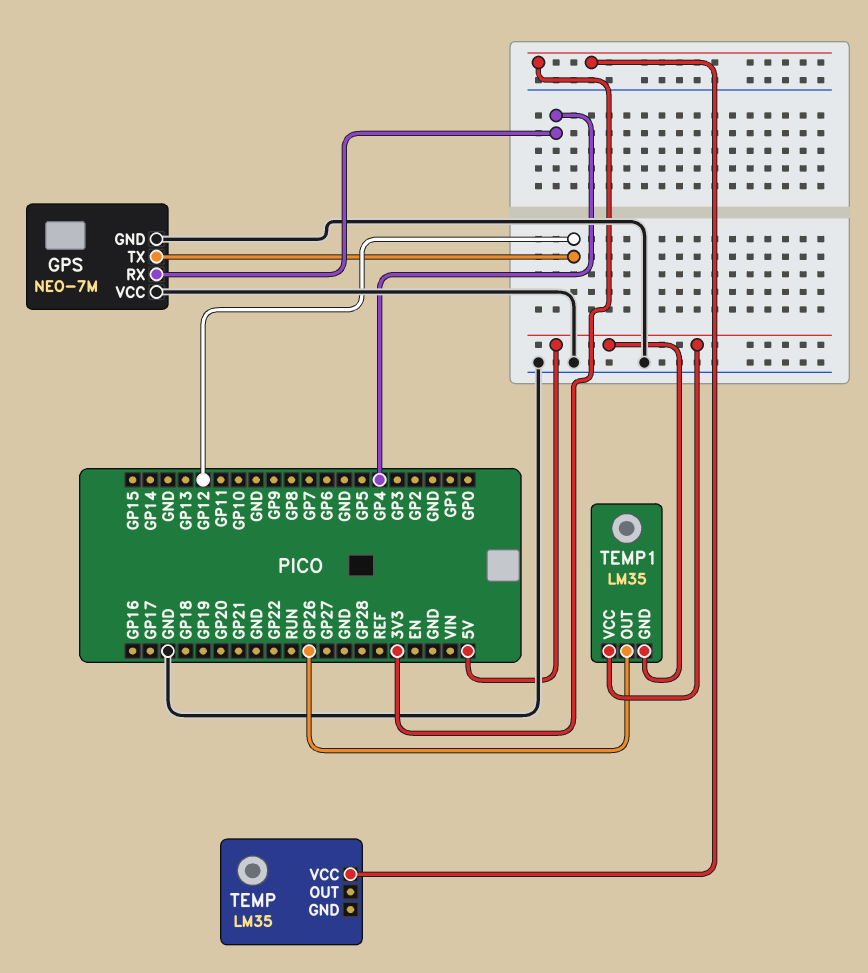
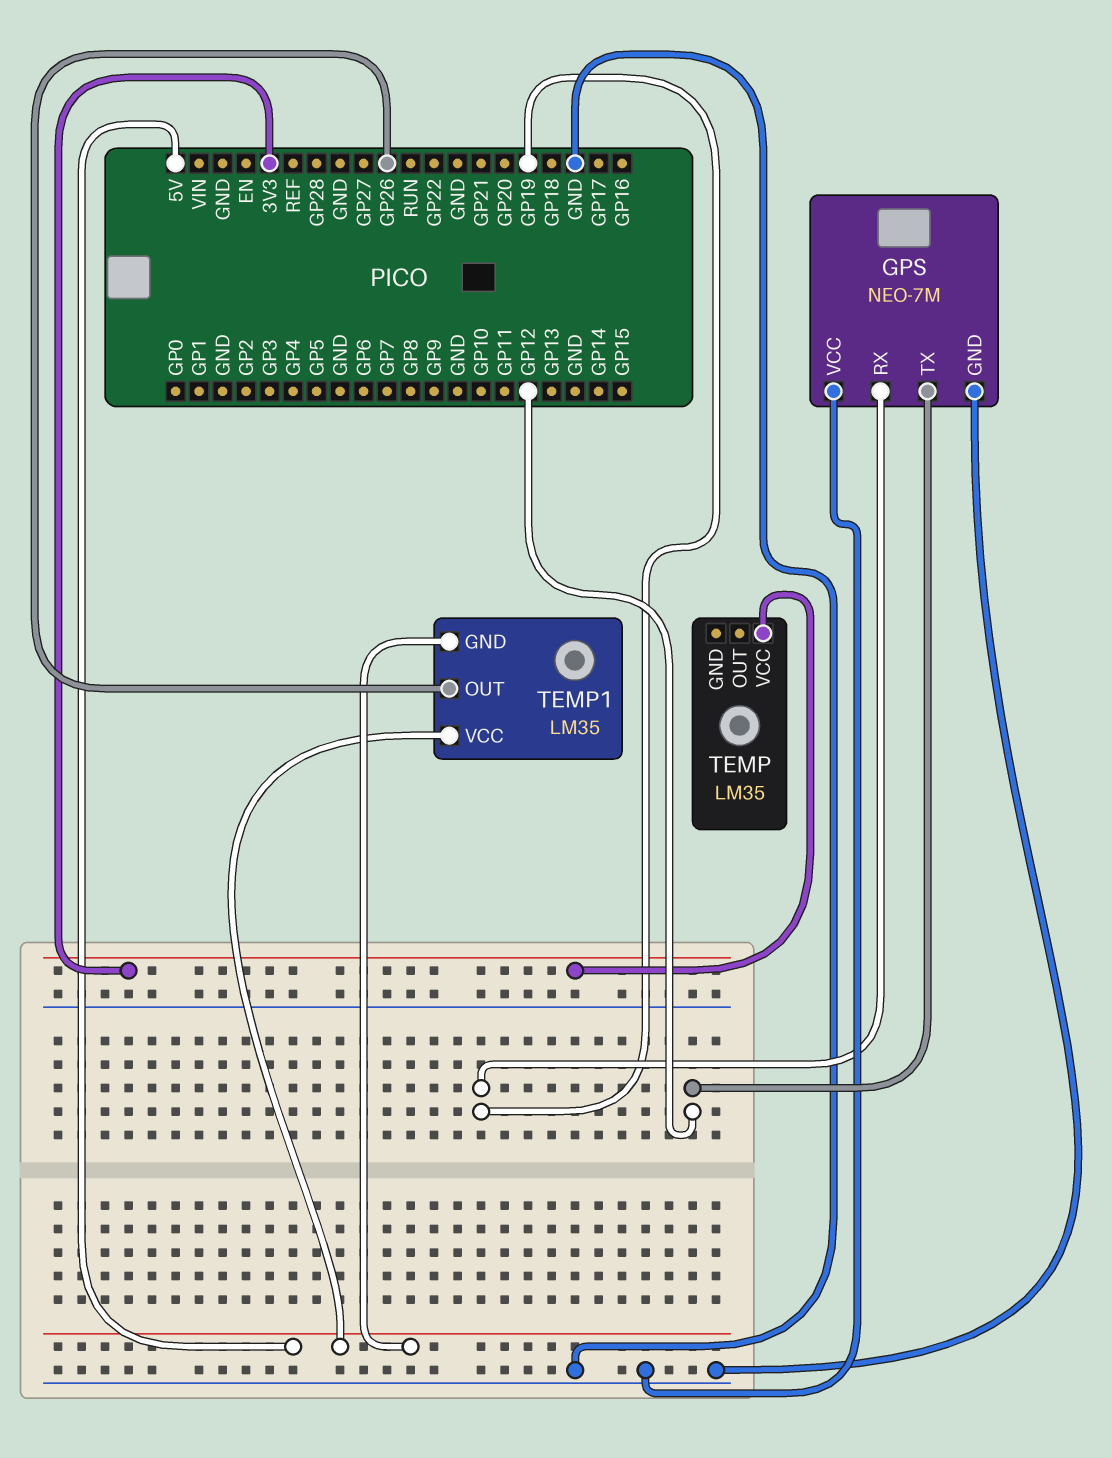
GPS pin RX: GP4 -> GP19

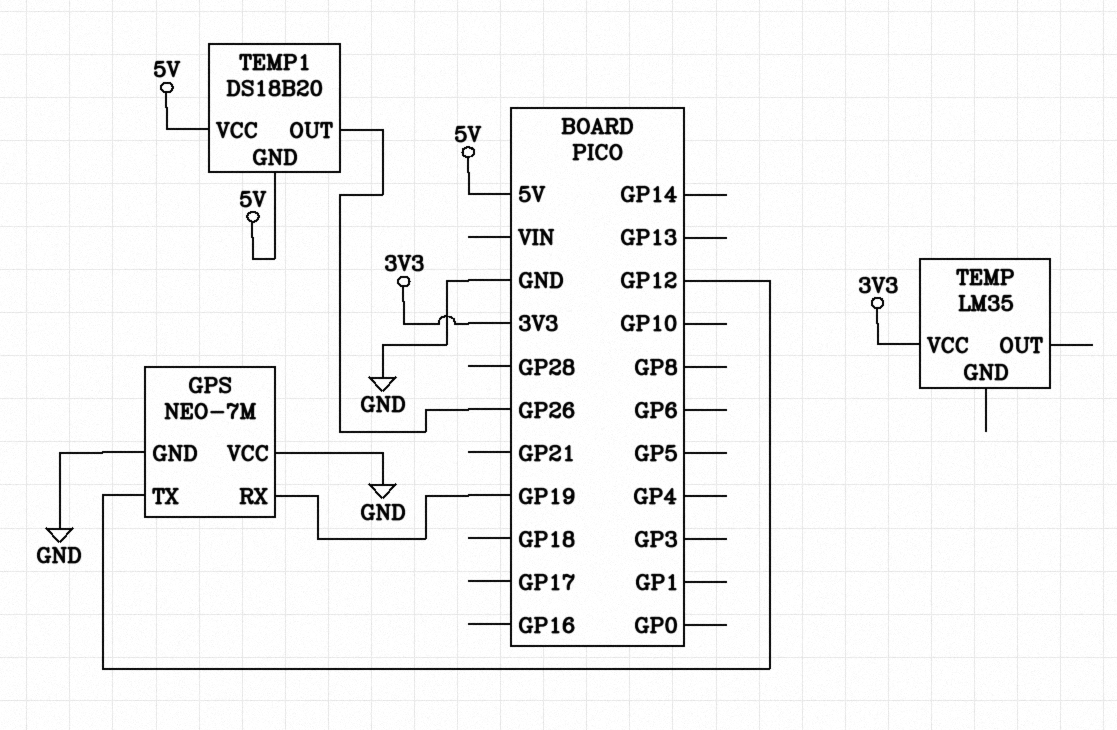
TEMP1: LM35 -> DS18B20

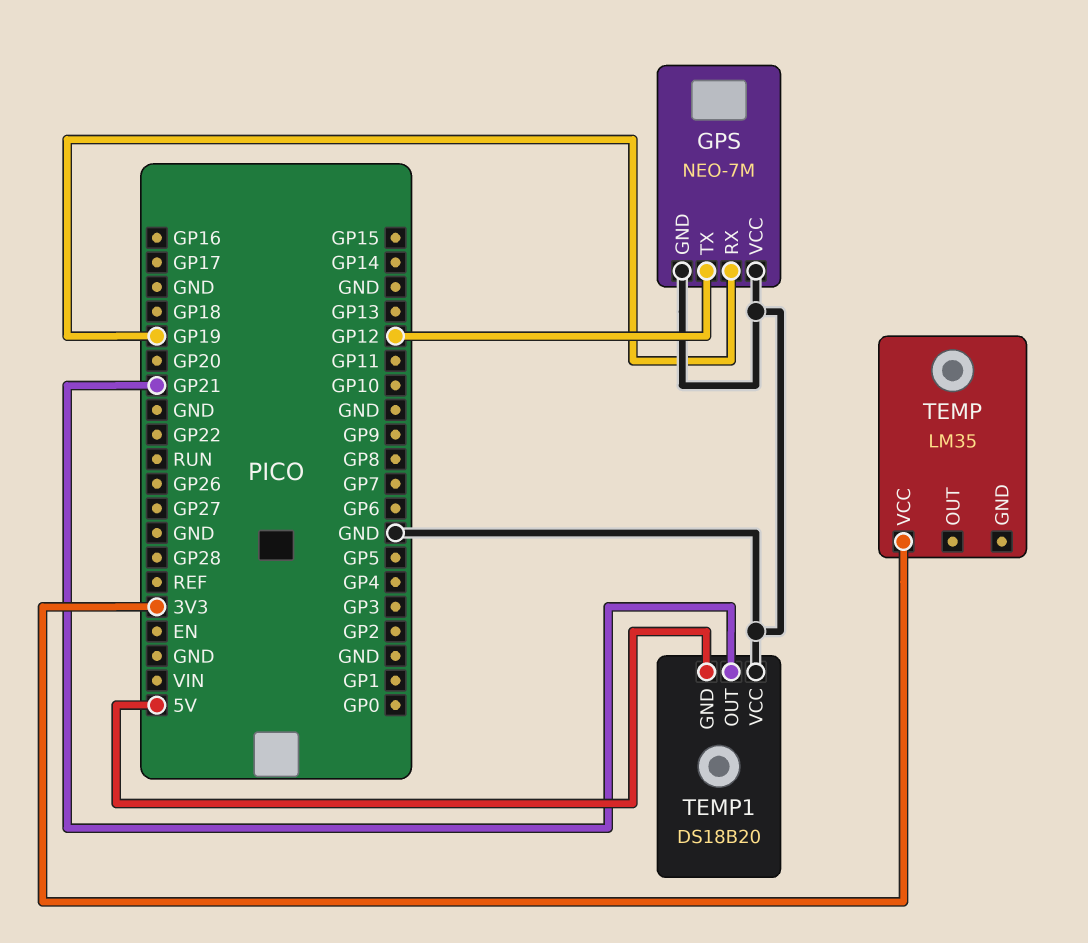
TEMP1 pin OUT: GP26 -> GP21
TEMP1 pin VCC: 5V -> GND

